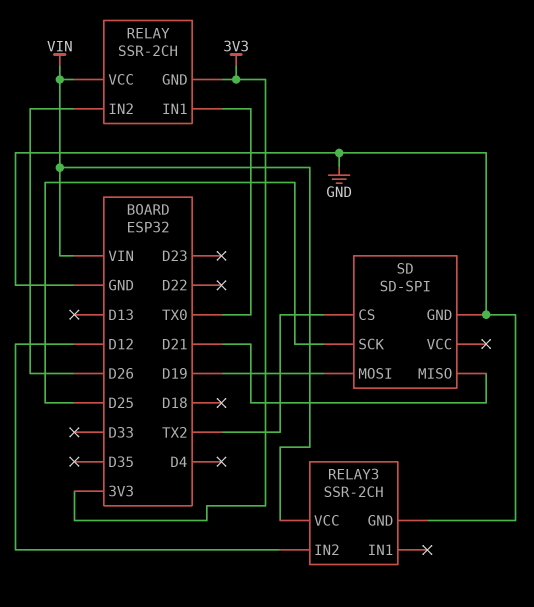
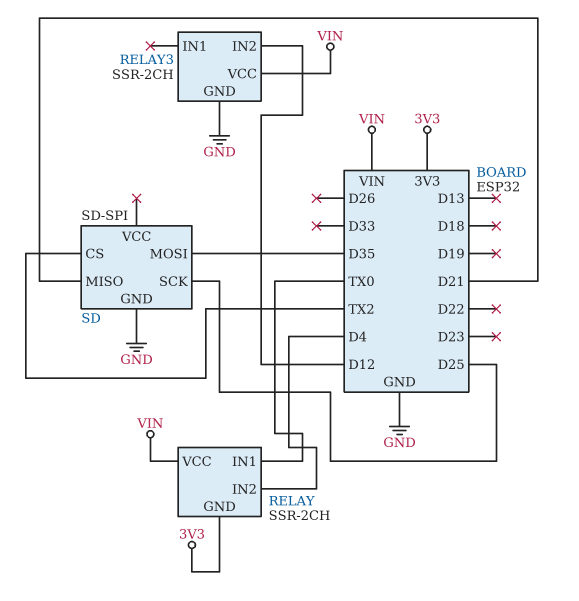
RELAY pin IN2: D26 -> D4
SD pin MOSI: D19 -> D35

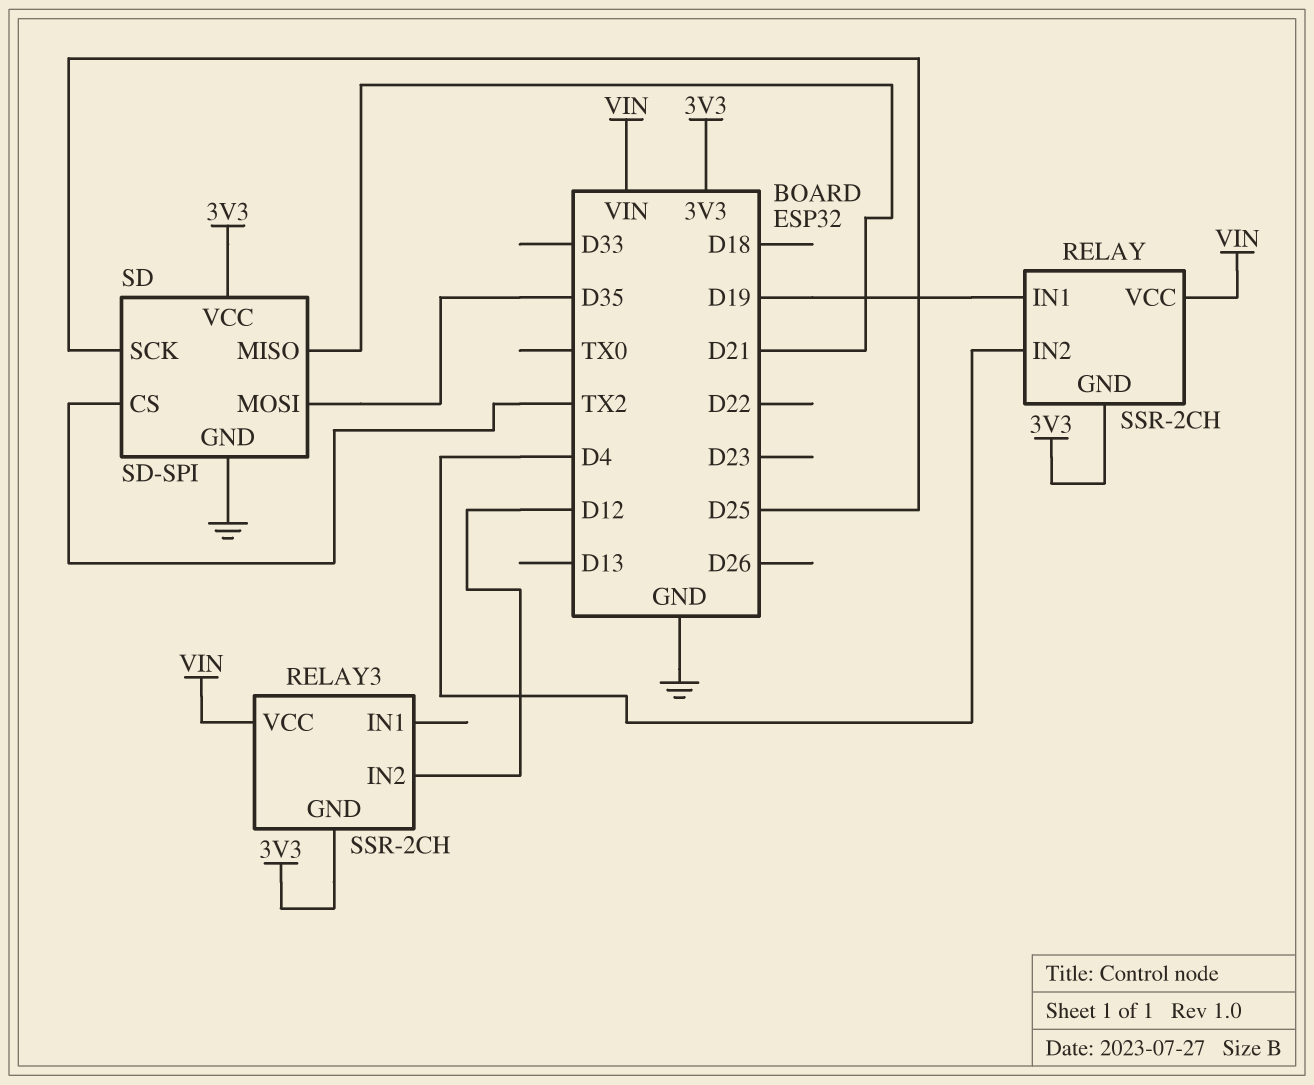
RELAY pin IN1: TX0 -> D19
RELAY3 pin GND: GND -> 3V3
SD pin VCC: none -> 3V3

